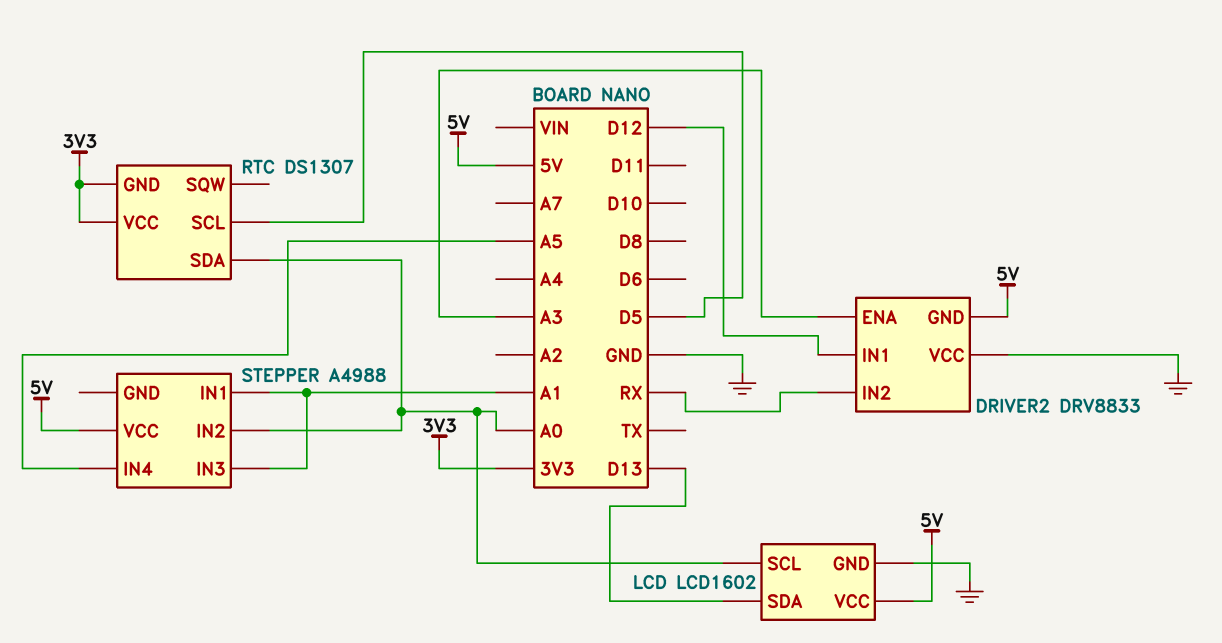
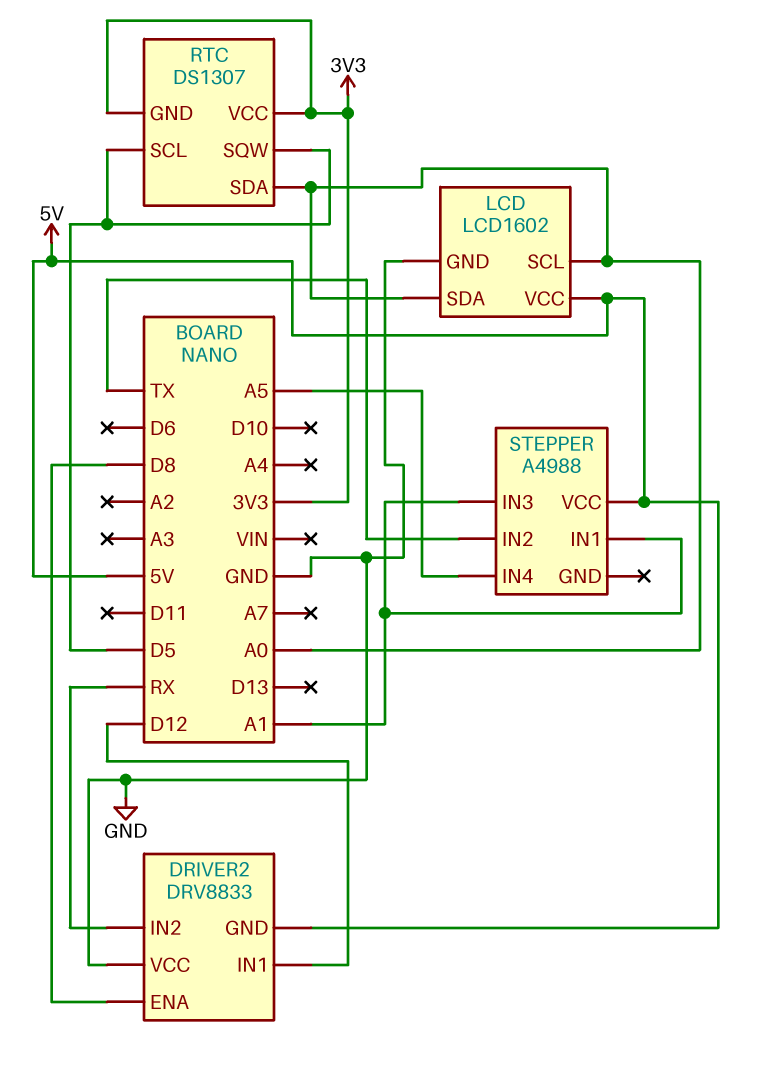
DRIVER2 pin ENA: A3 -> D8
LCD pin SDA: D13 -> A0
RTC pin SQW: none -> D5
STEPPER pin IN2: A0 -> TX

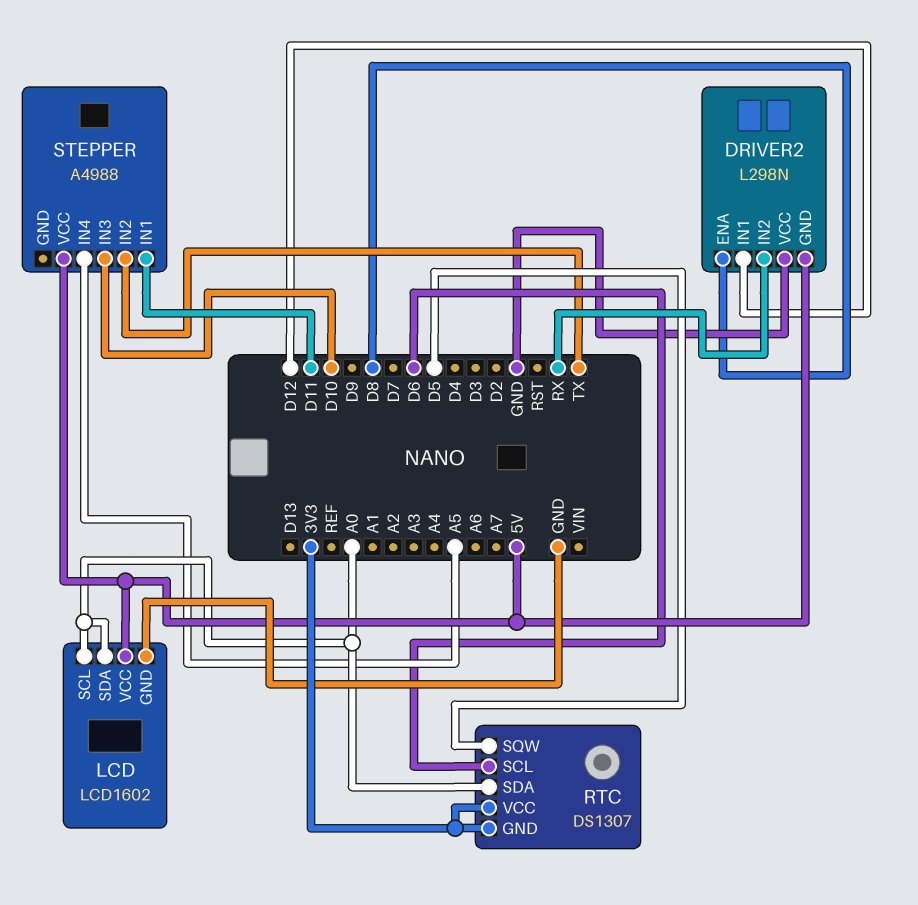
DRIVER2: DRV8833 -> L298N
RTC pin SCL: D5 -> D6
STEPPER pin IN1: A1 -> D11
STEPPER pin IN3: A1 -> D10

